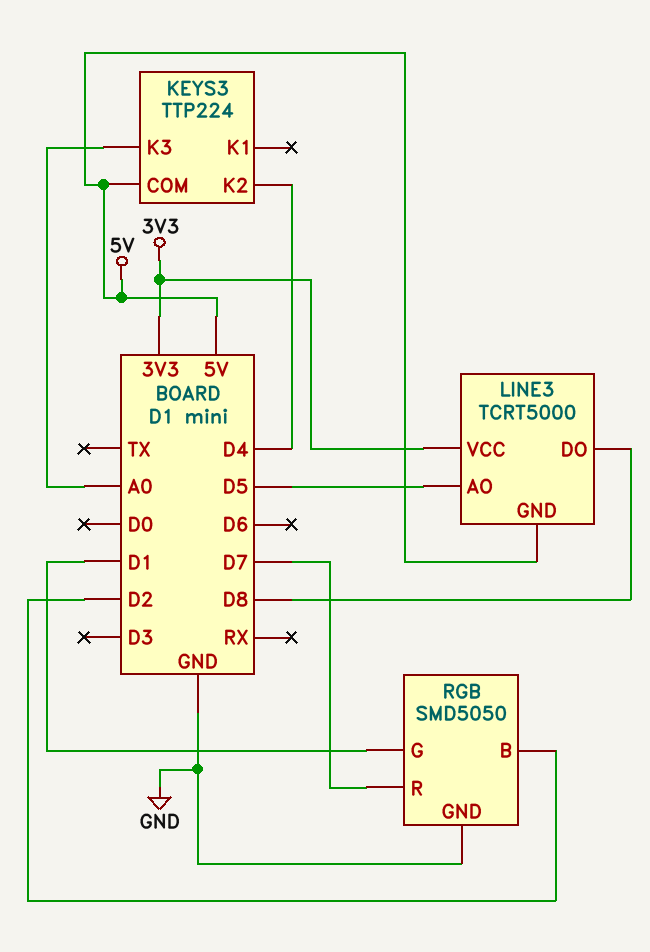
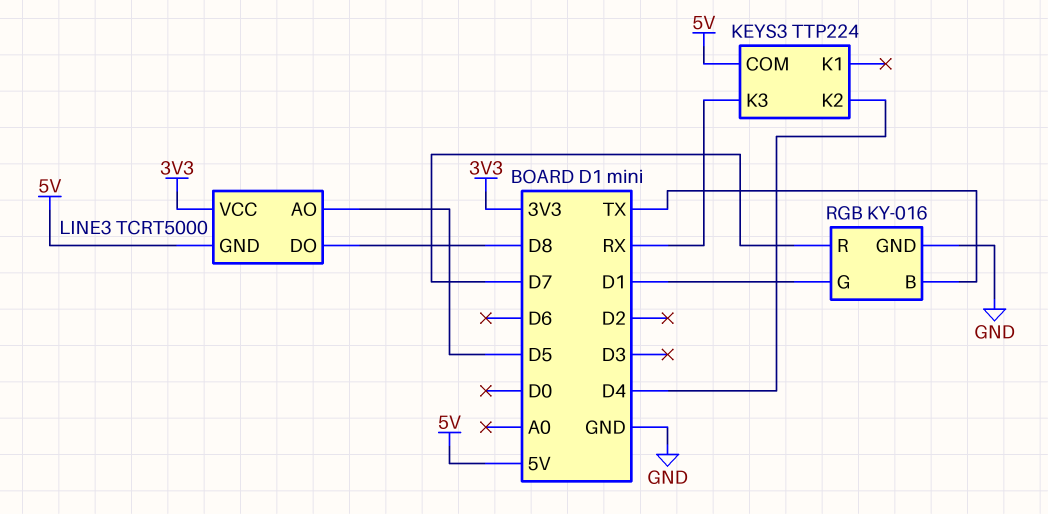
KEYS3 pin K3: A0 -> RX
RGB: SMD5050 -> KY-016
RGB pin B: D2 -> TX

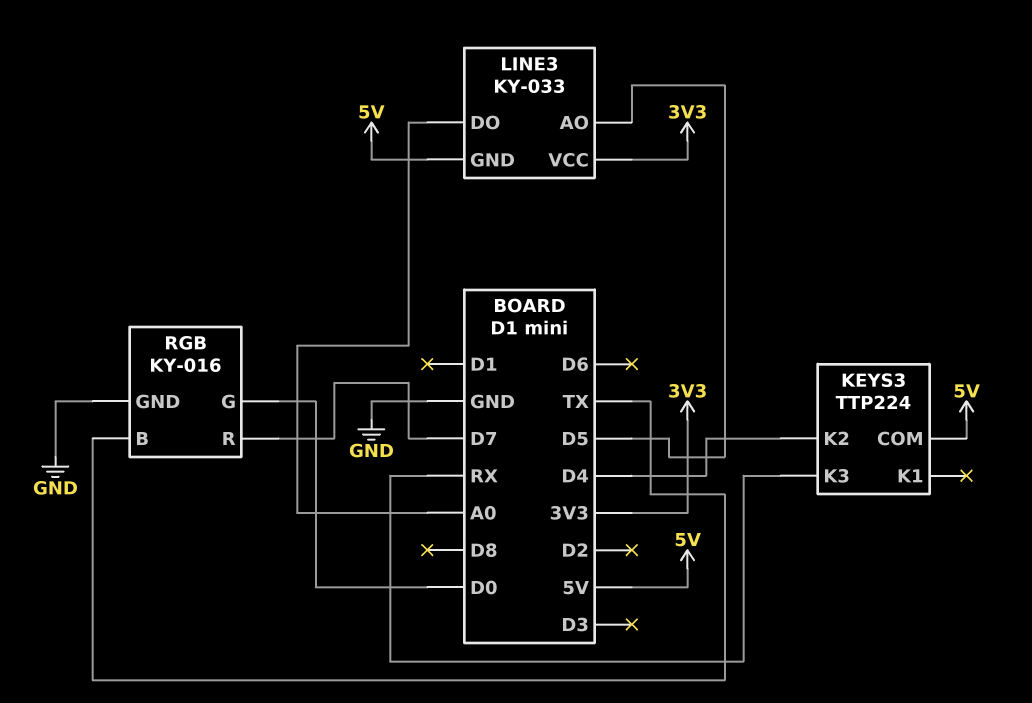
LINE3: TCRT5000 -> KY-033
LINE3 pin DO: D8 -> A0
RGB pin G: D1 -> D0

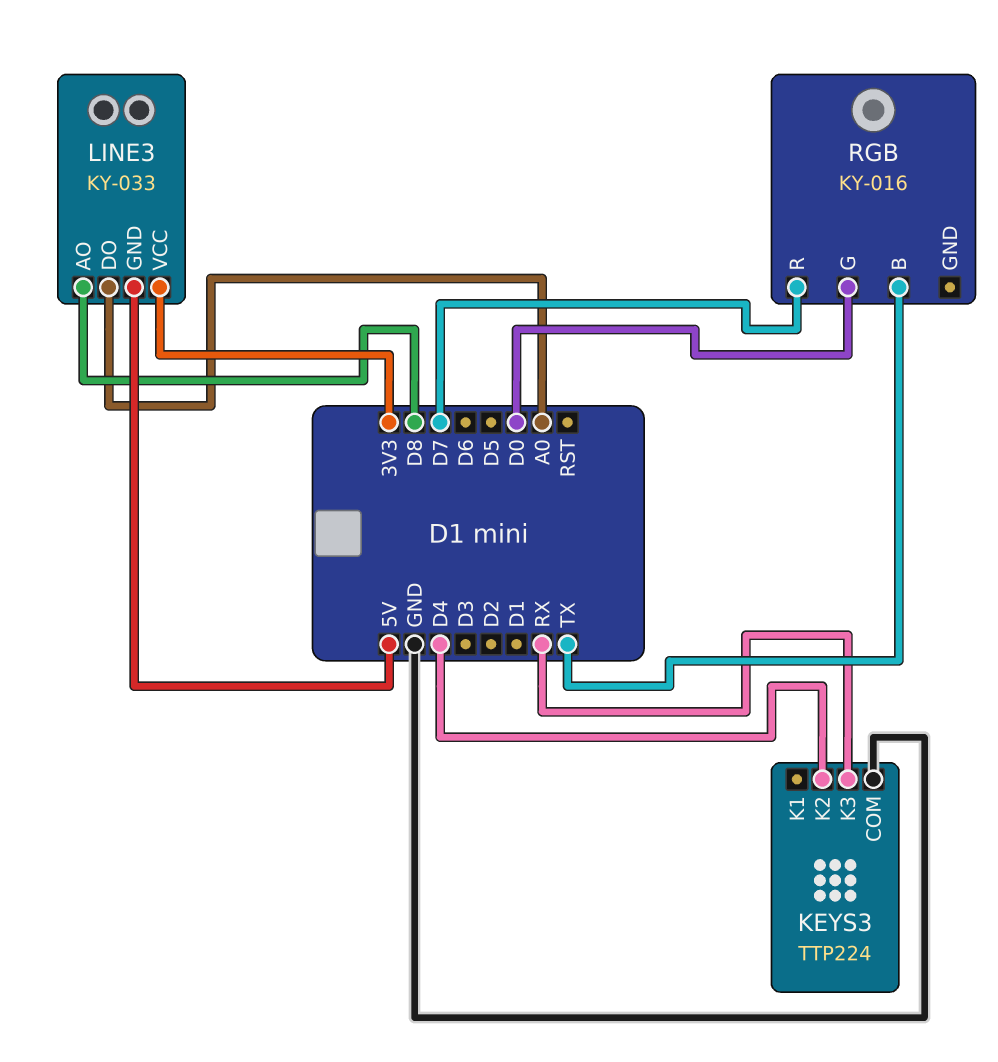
KEYS3 pin COM: 5V -> GND
LINE3 pin AO: D5 -> D8
RGB pin GND: GND -> none

